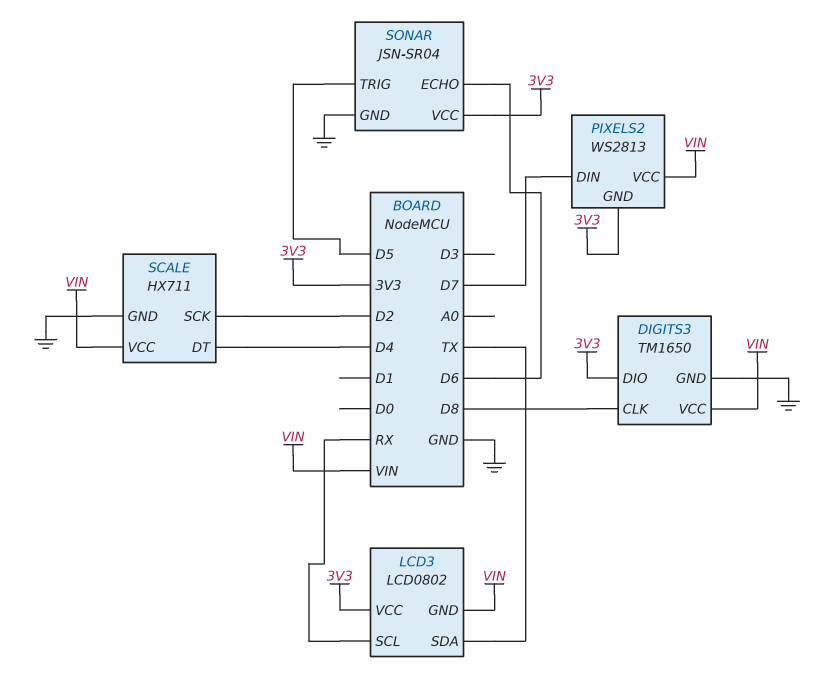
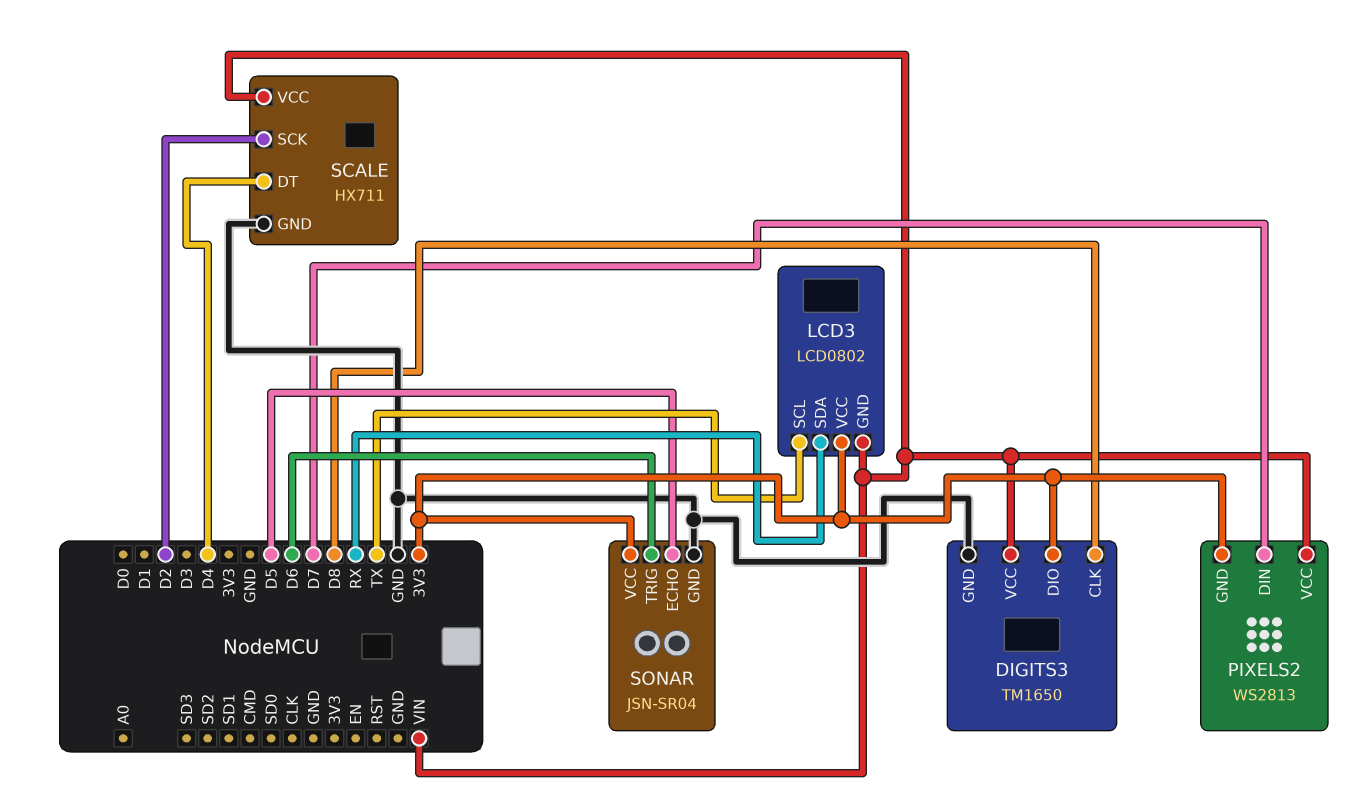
LCD3 pin SCL: RX -> TX
LCD3 pin SDA: TX -> RX
SONAR pin ECHO: D6 -> D5
SONAR pin TRIG: D5 -> D6

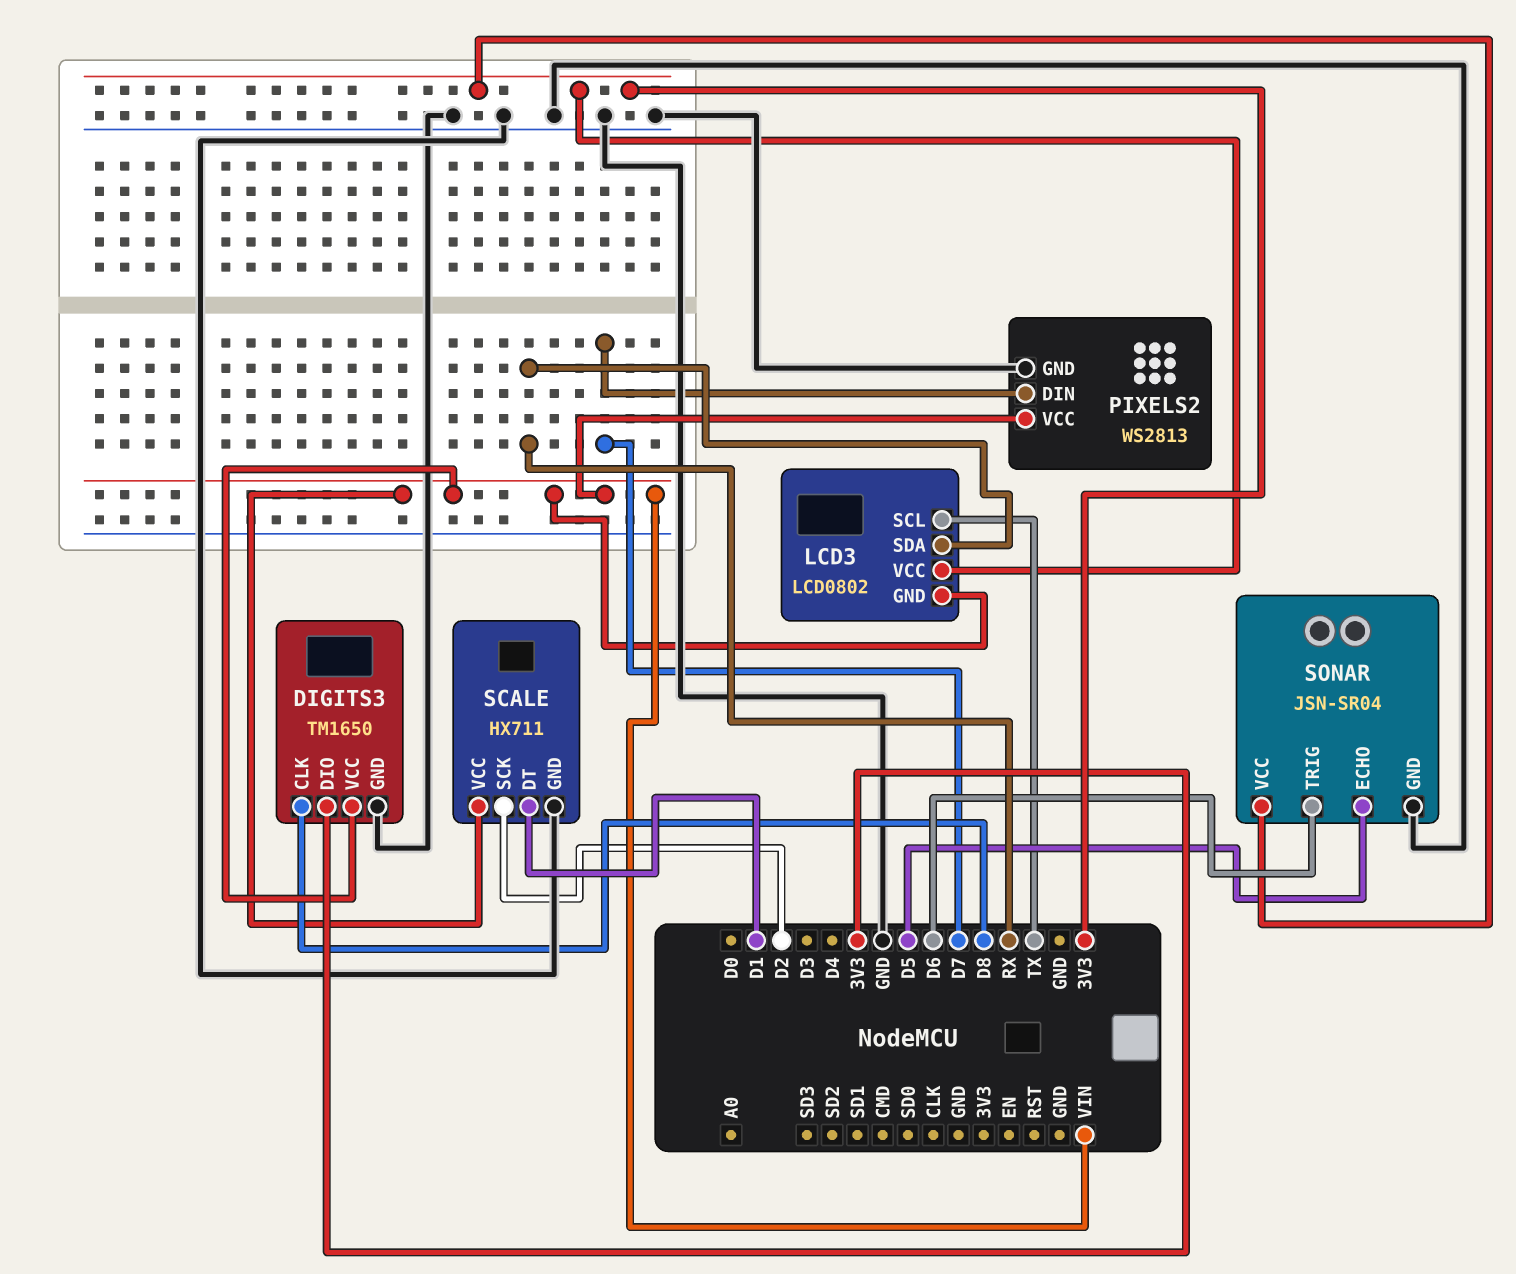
PIXELS2 pin GND: 3V3 -> GND
SCALE pin DT: D4 -> D1

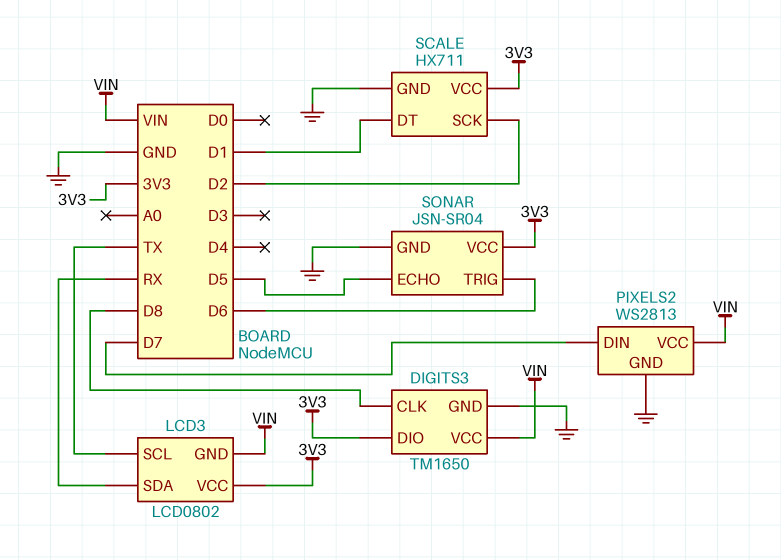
SCALE pin VCC: VIN -> 3V3

